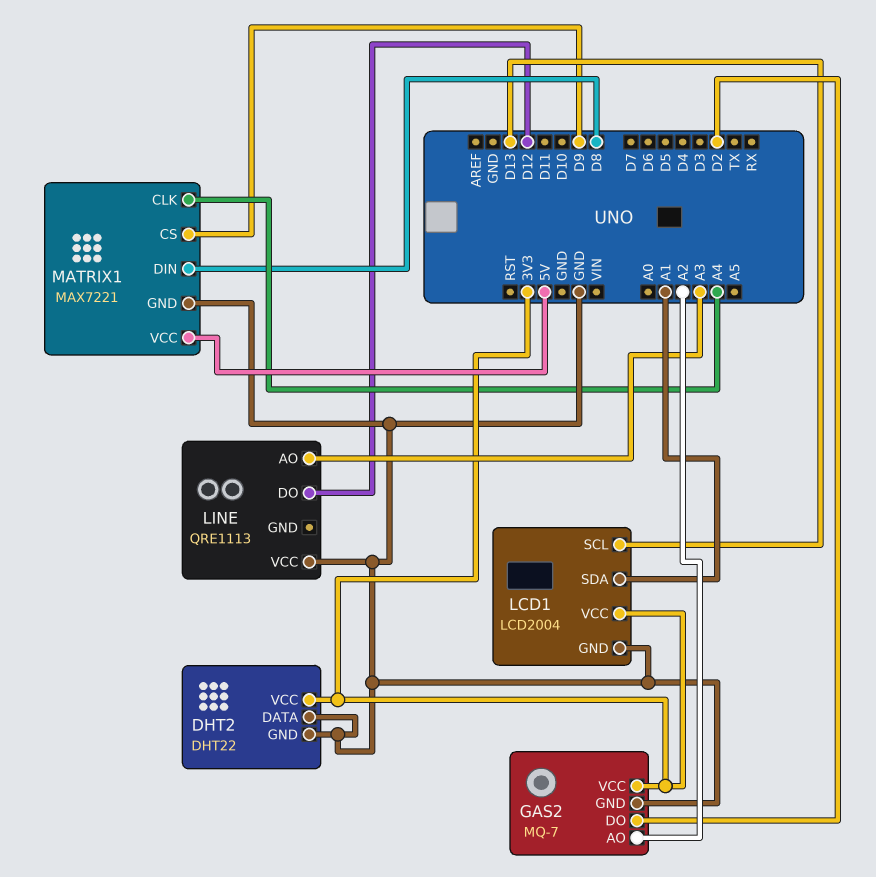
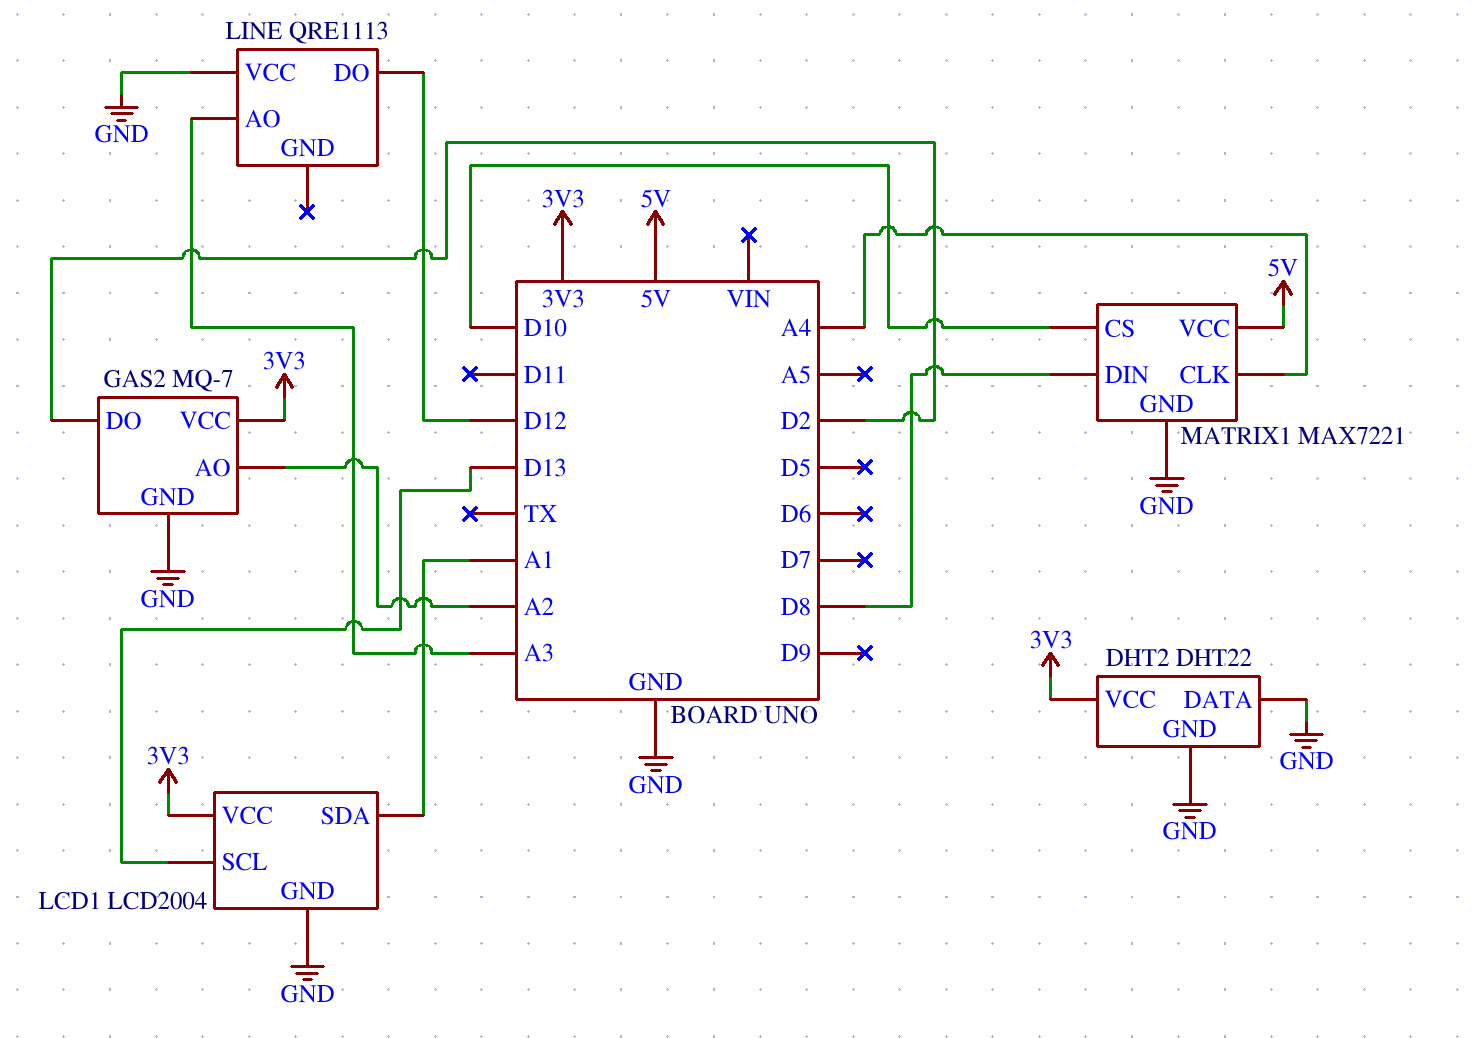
MATRIX1 pin CS: D9 -> D10

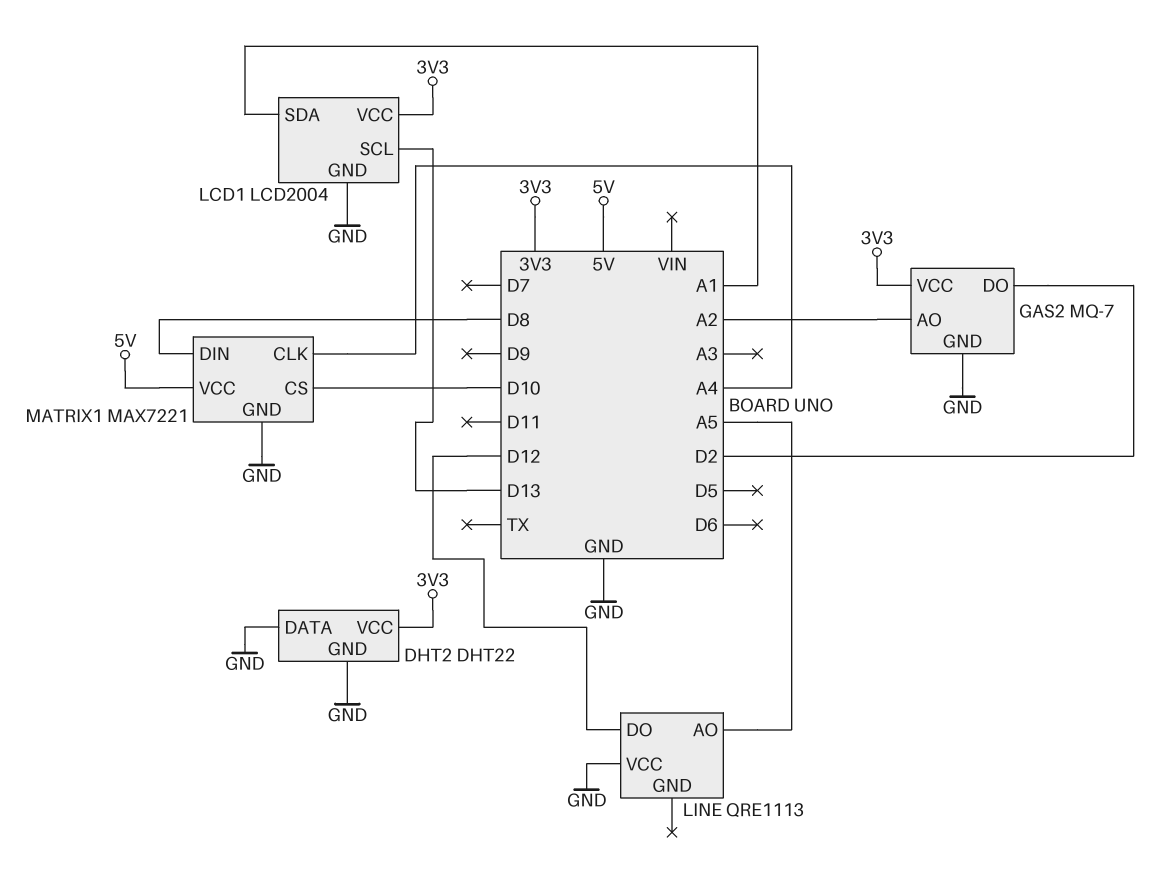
LINE pin AO: A3 -> A5

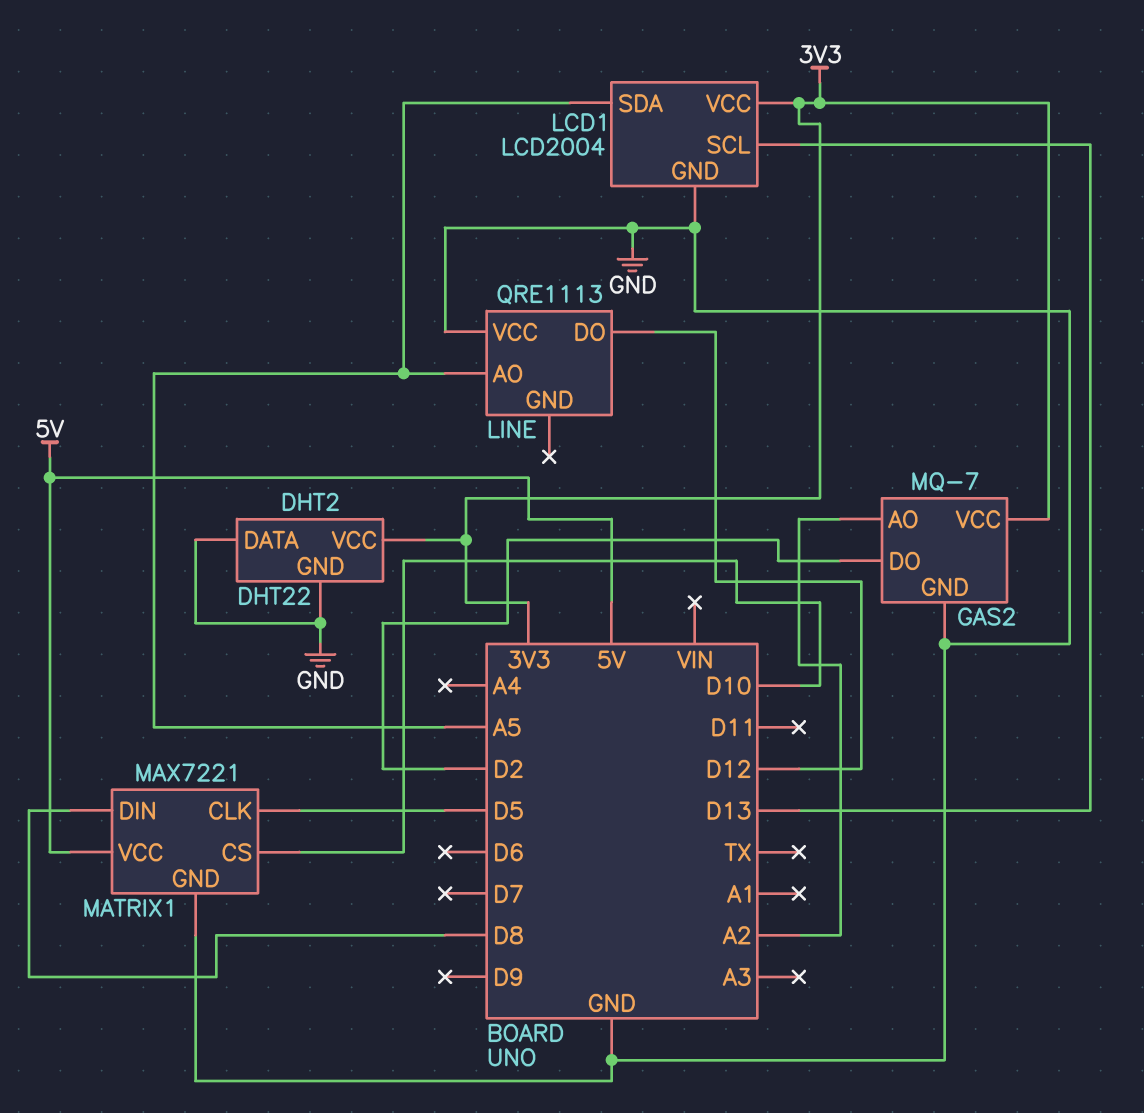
LCD1 pin SDA: A1 -> A5
MATRIX1 pin CLK: A4 -> D5

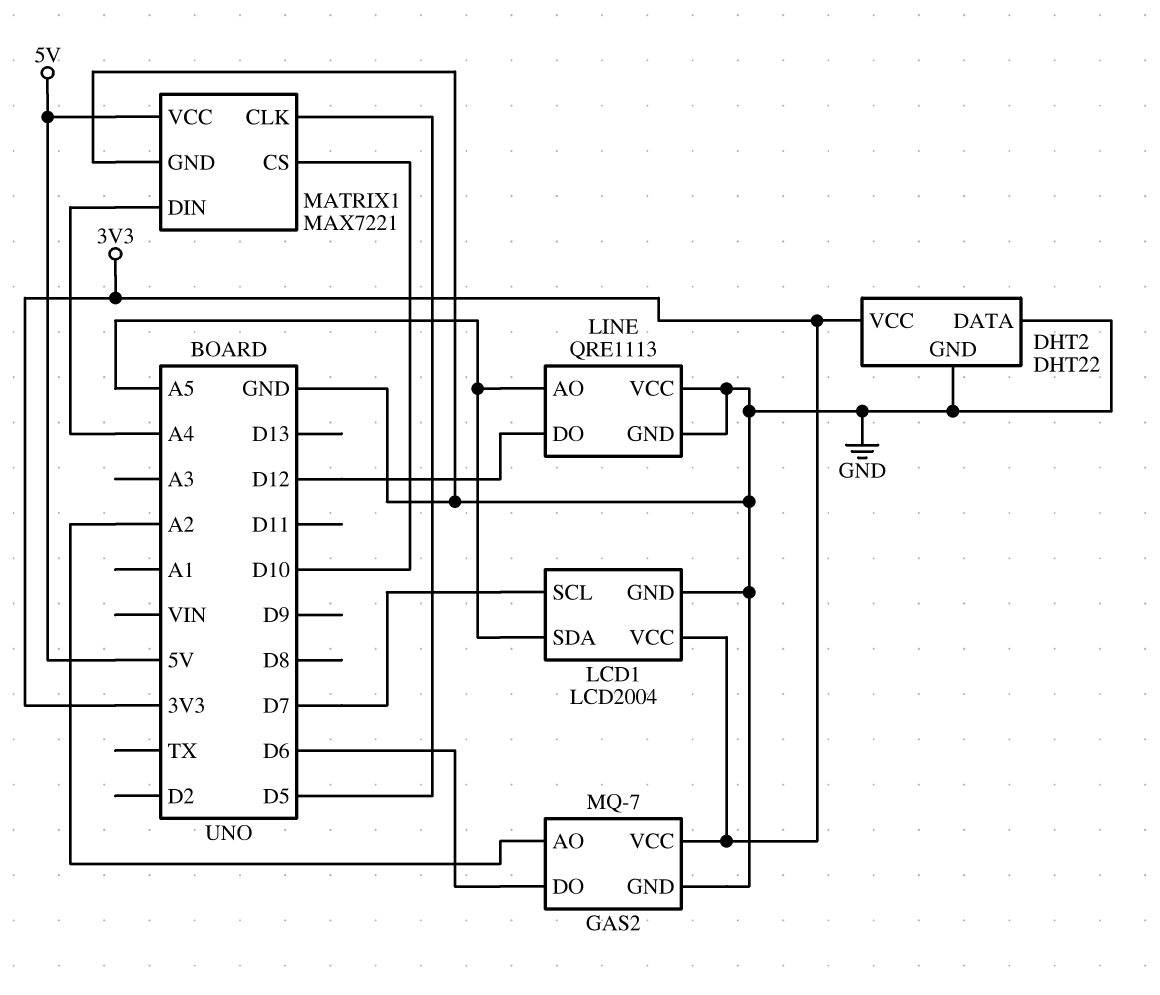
GAS2 pin DO: D2 -> D6
LCD1 pin SCL: D13 -> D7
LINE pin GND: none -> GND
MATRIX1 pin DIN: D8 -> A4

